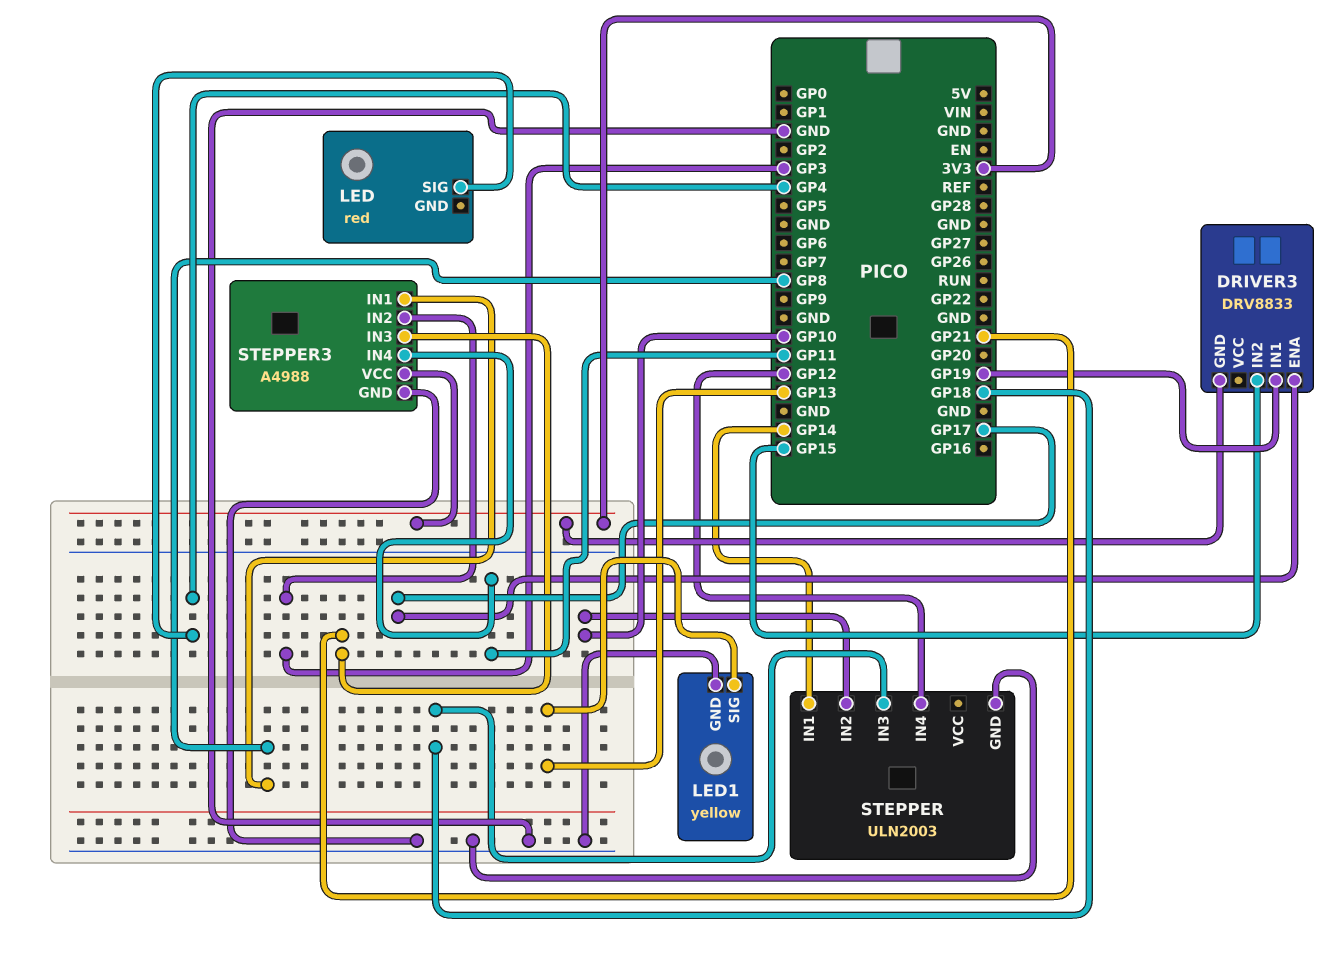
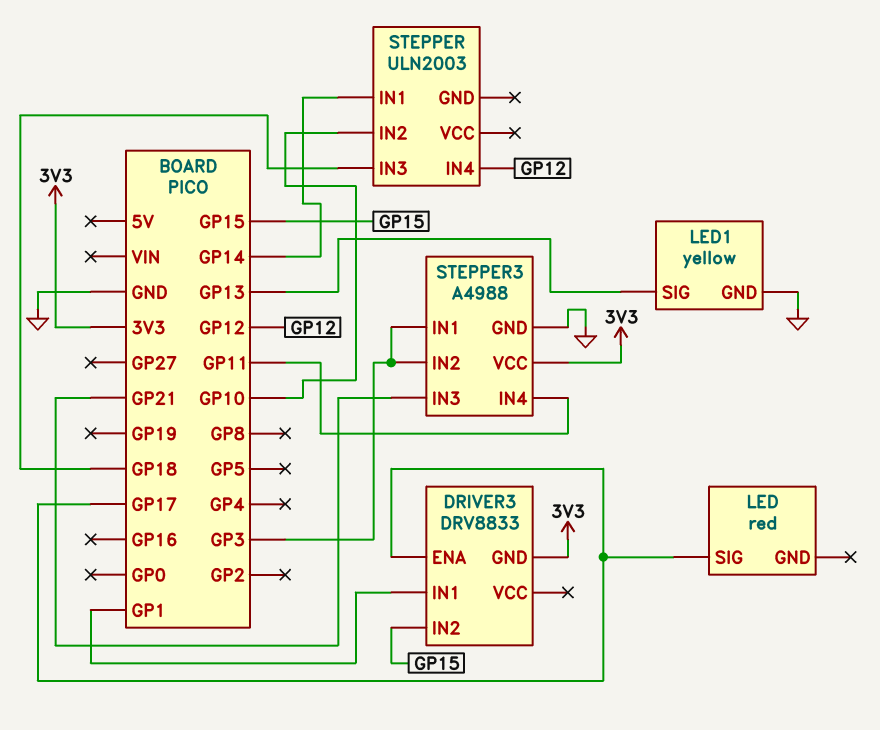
DRIVER3 pin IN1: GP19 -> GP1
LED pin SIG: GP4 -> GP17
STEPPER pin GND: GND -> none
STEPPER3 pin IN1: GP8 -> GP3

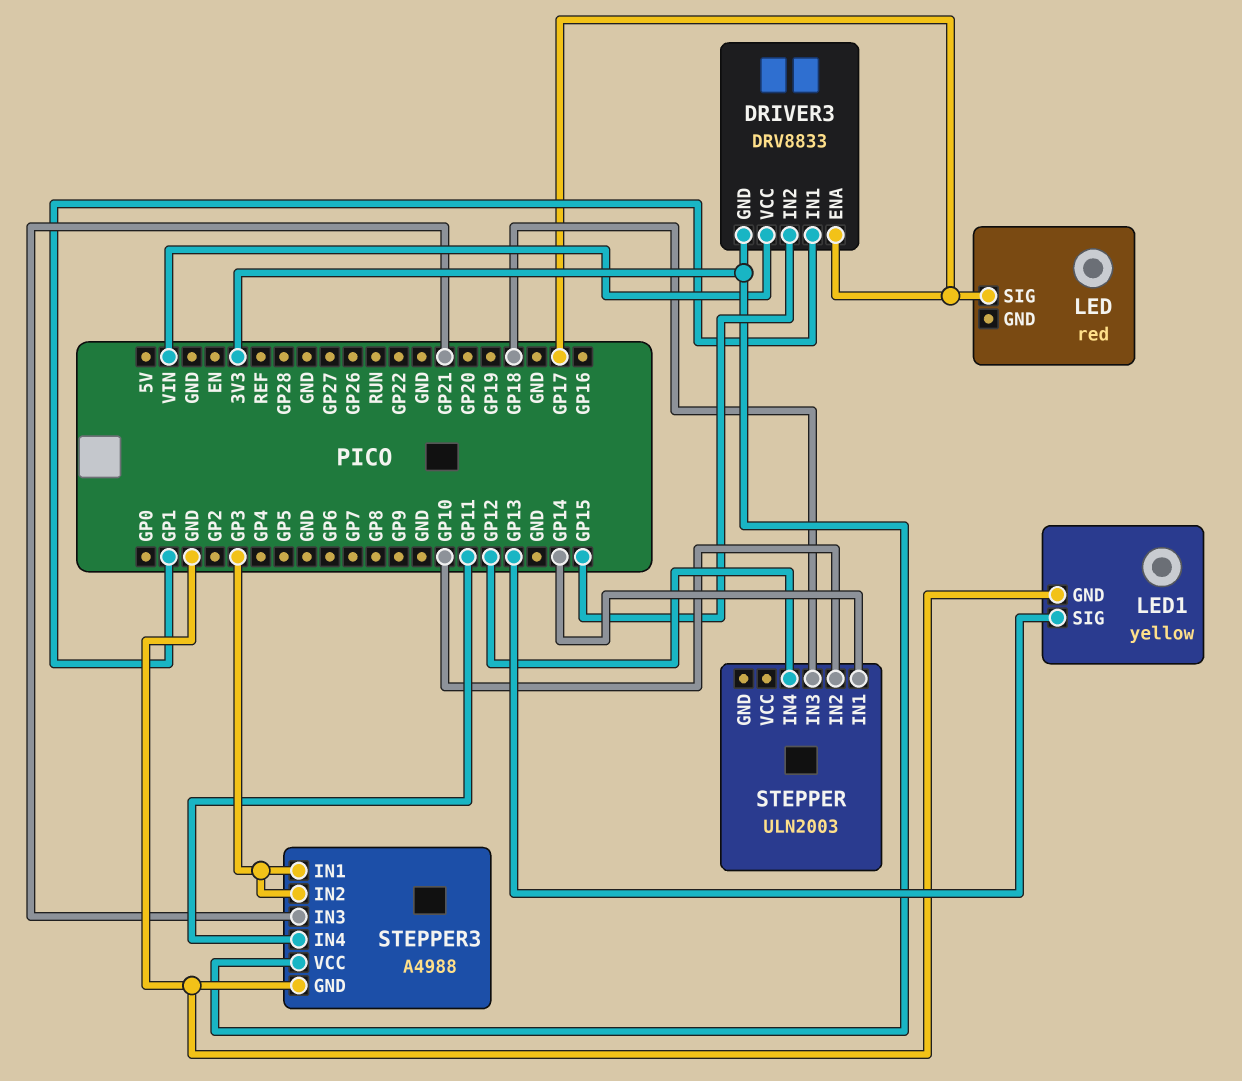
DRIVER3 pin VCC: none -> VIN

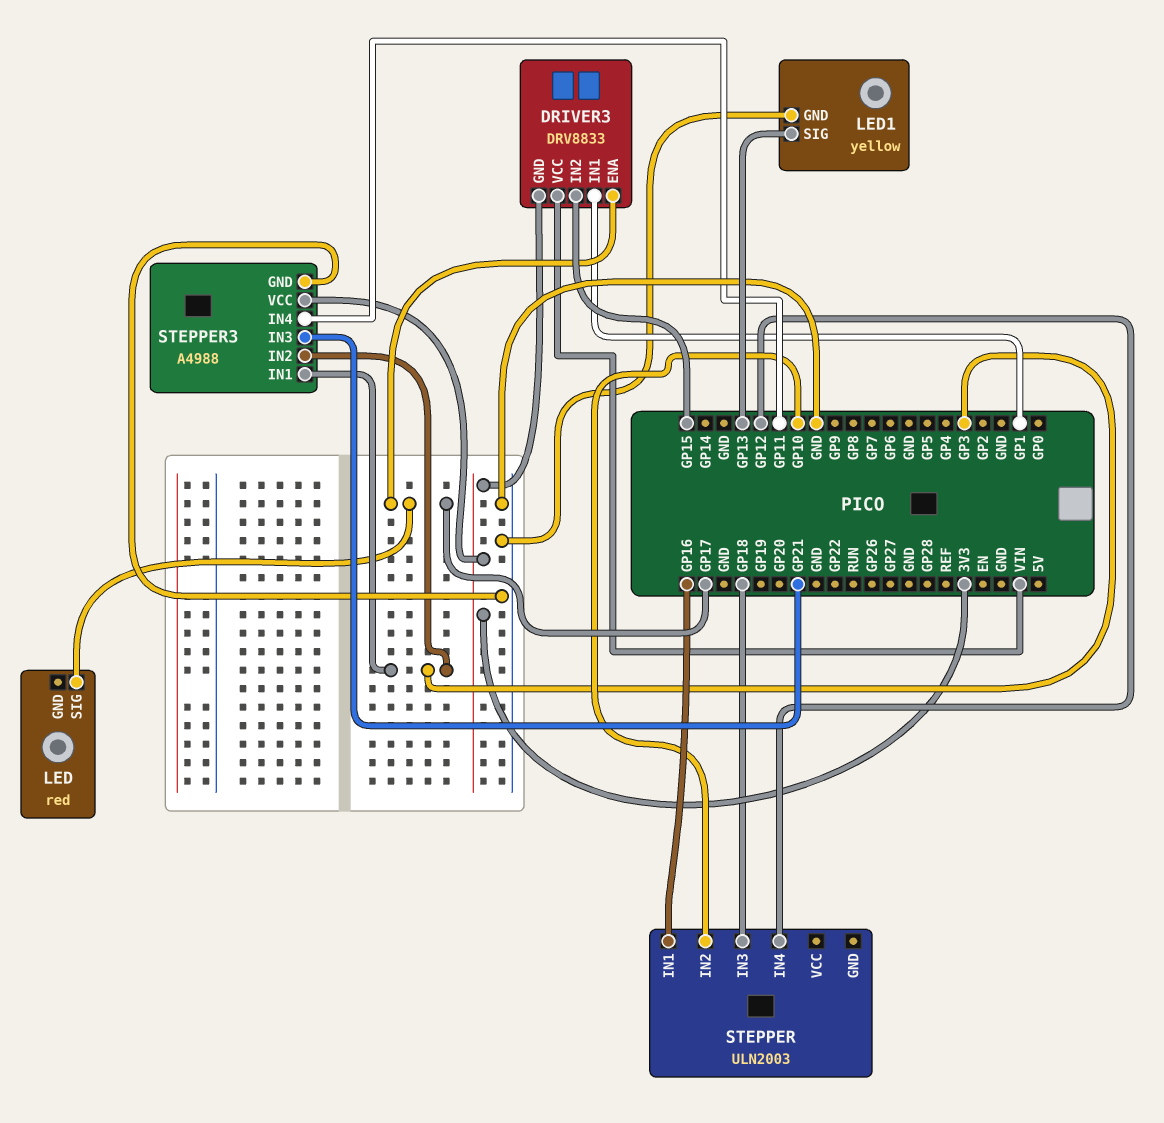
STEPPER pin IN1: GP14 -> GP16

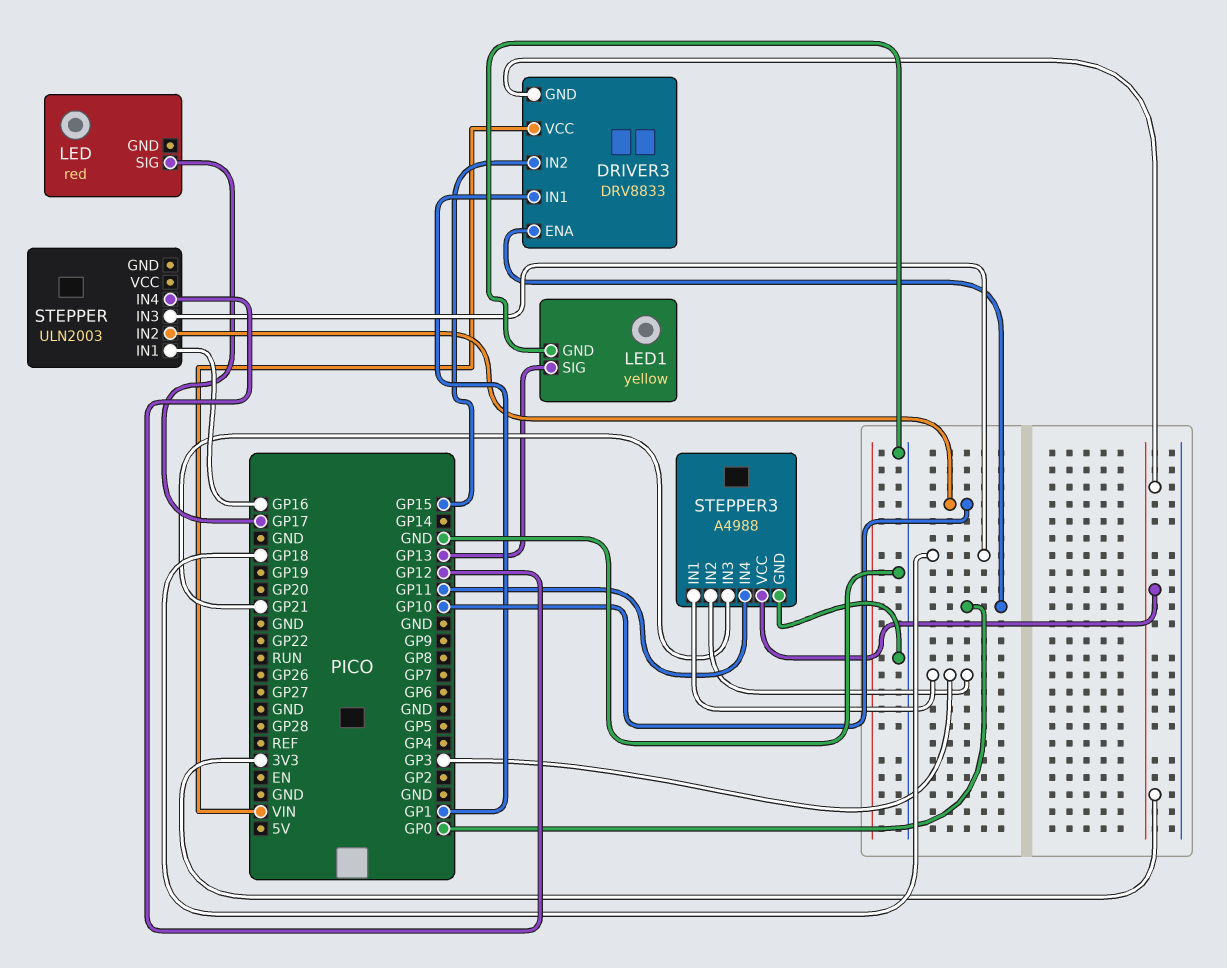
DRIVER3 pin ENA: GP17 -> GP0

